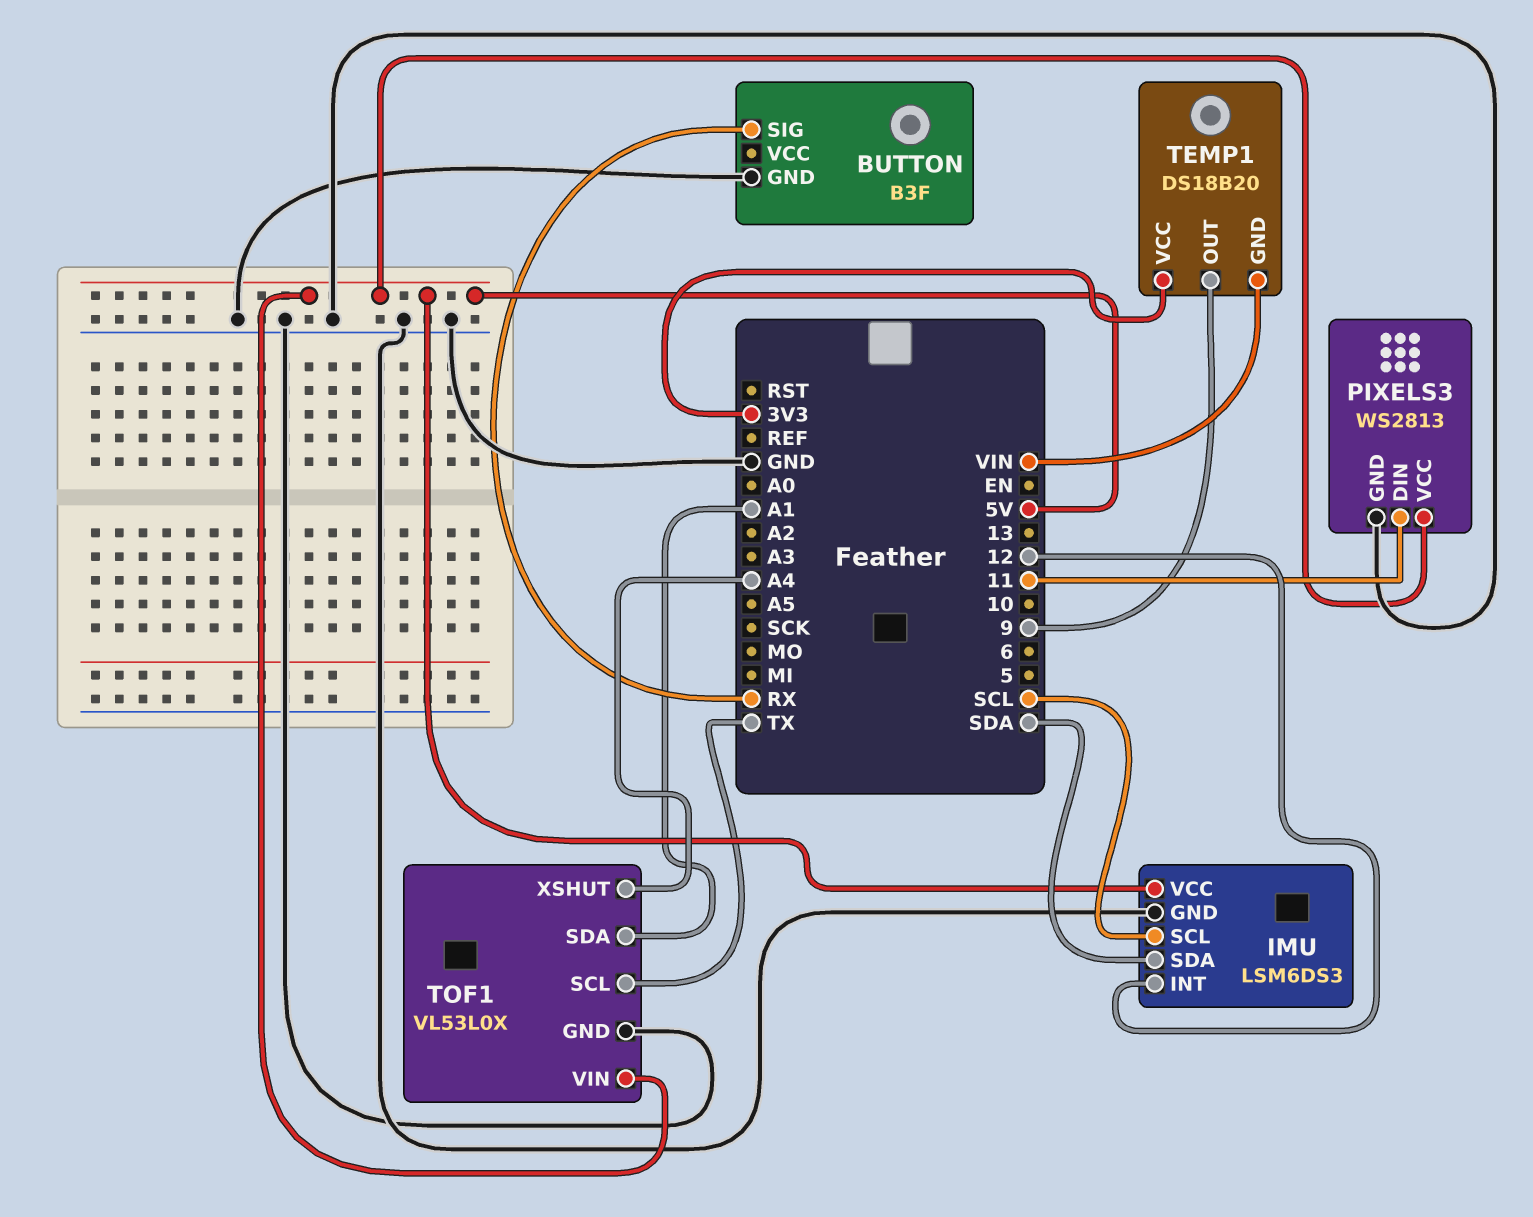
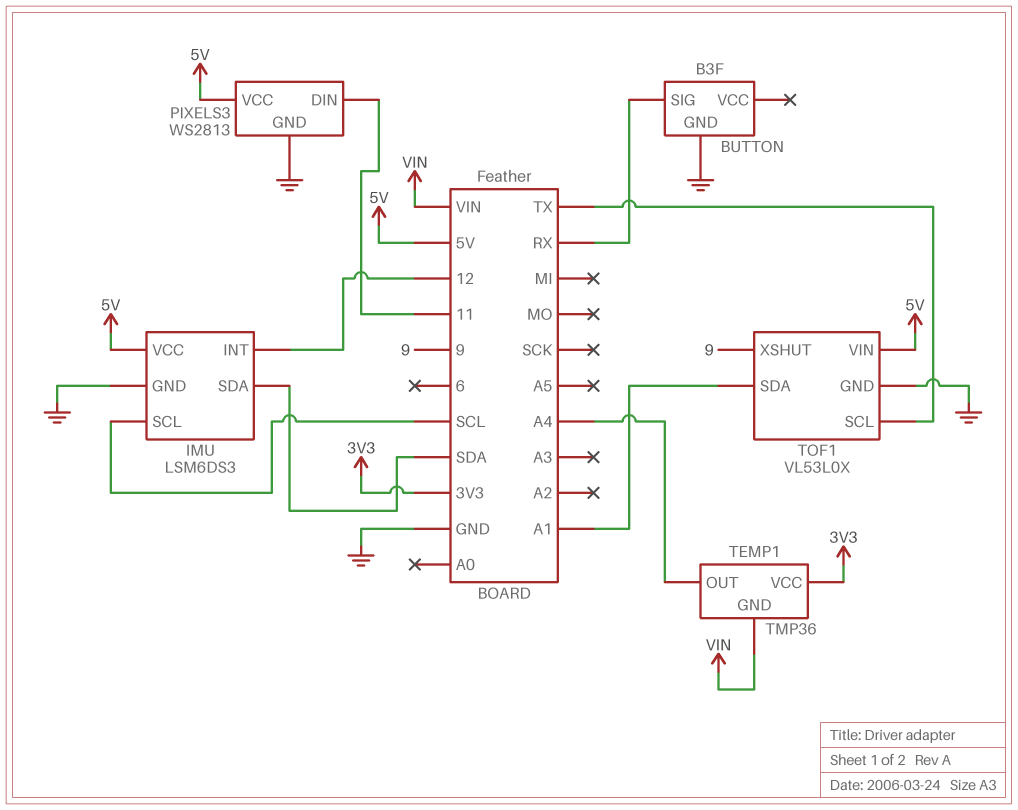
TEMP1: DS18B20 -> TMP36
TEMP1 pin OUT: 9 -> A4
TOF1 pin XSHUT: A4 -> 9

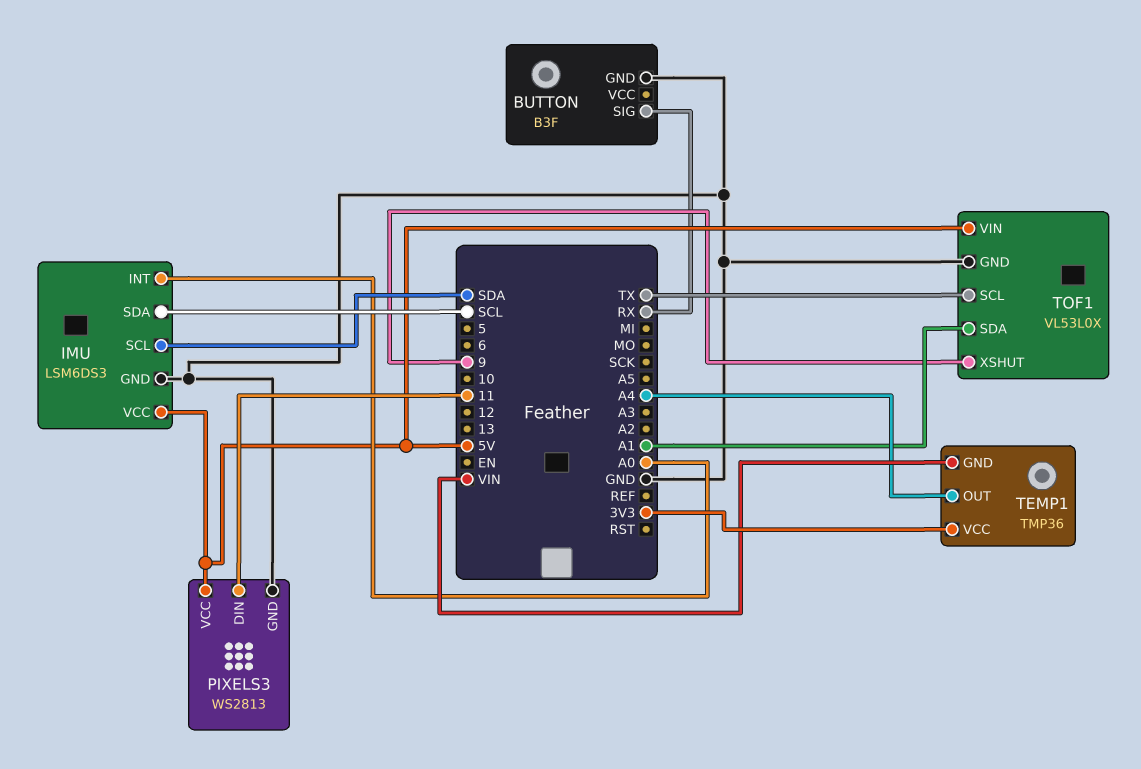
IMU pin INT: 12 -> A0
IMU pin SCL: SCL -> SDA
IMU pin SDA: SDA -> SCL

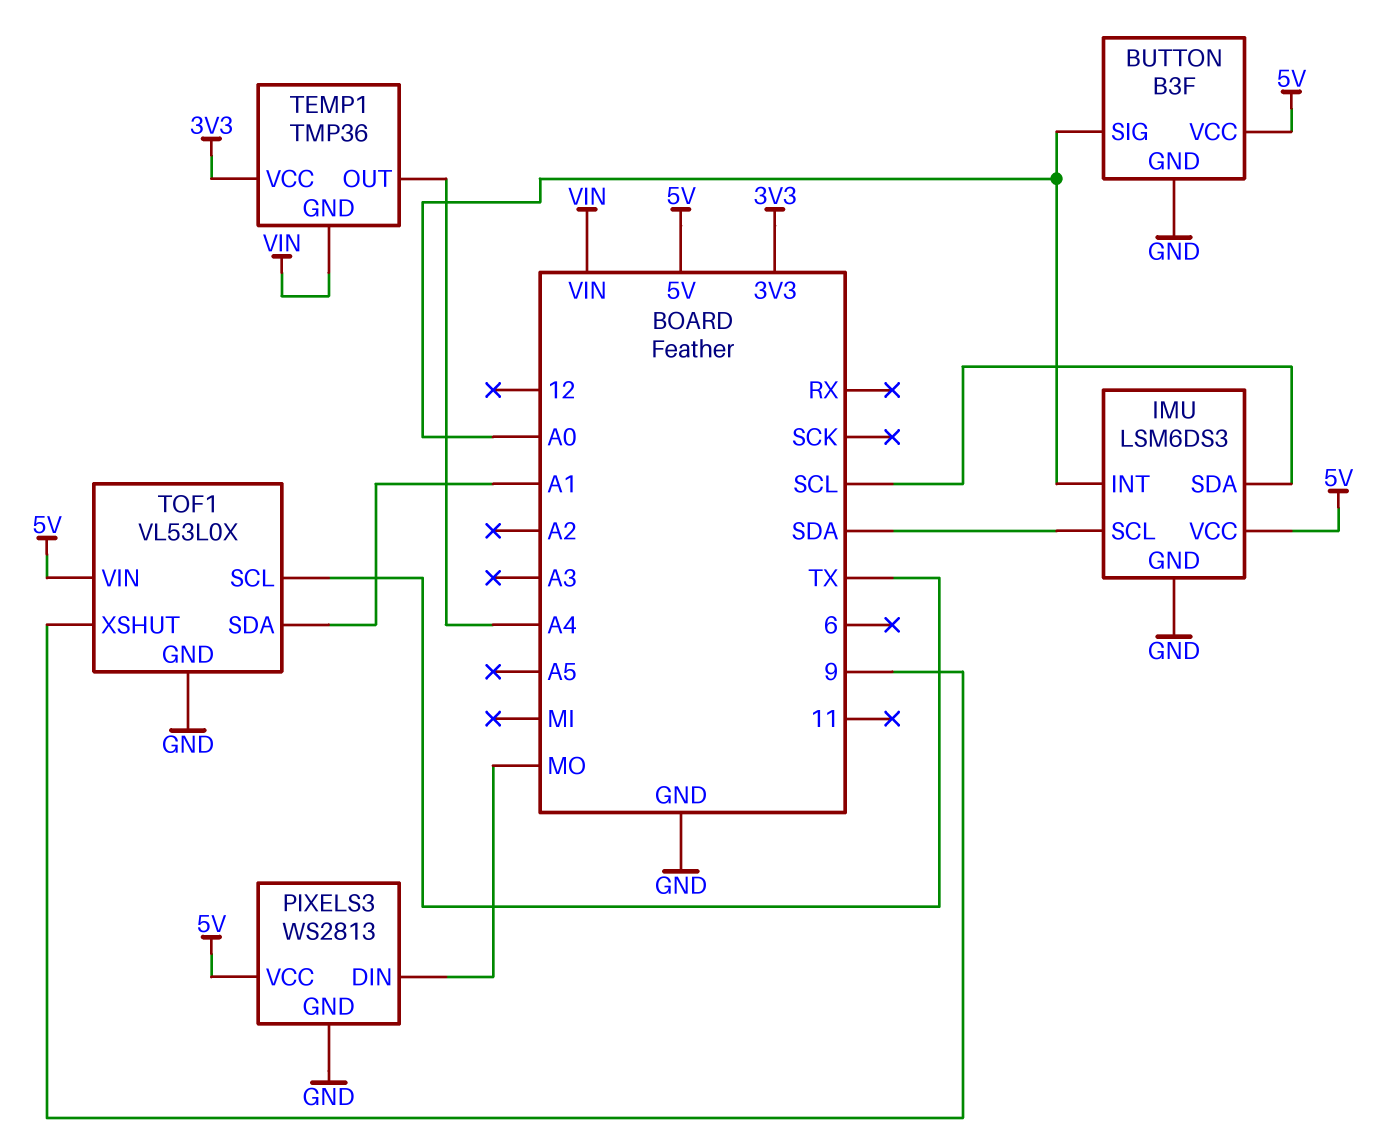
BUTTON pin SIG: RX -> A0
BUTTON pin VCC: none -> 5V
PIXELS3 pin DIN: 11 -> MO

